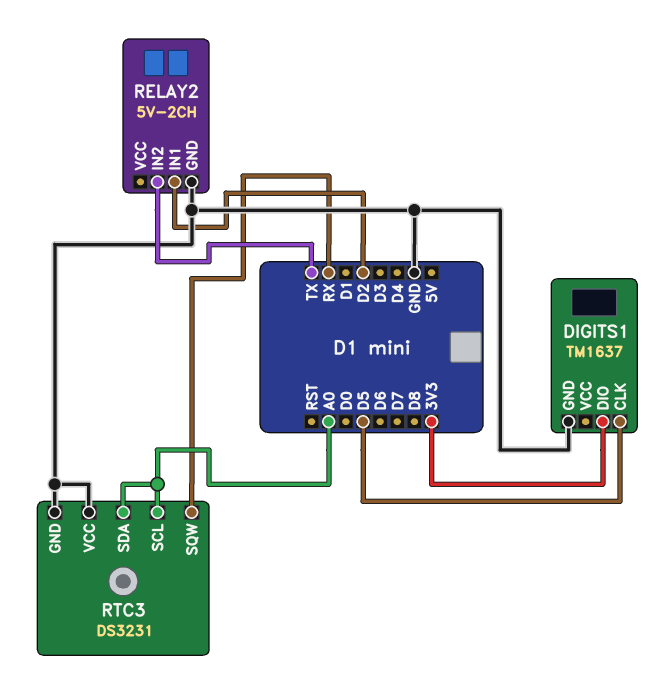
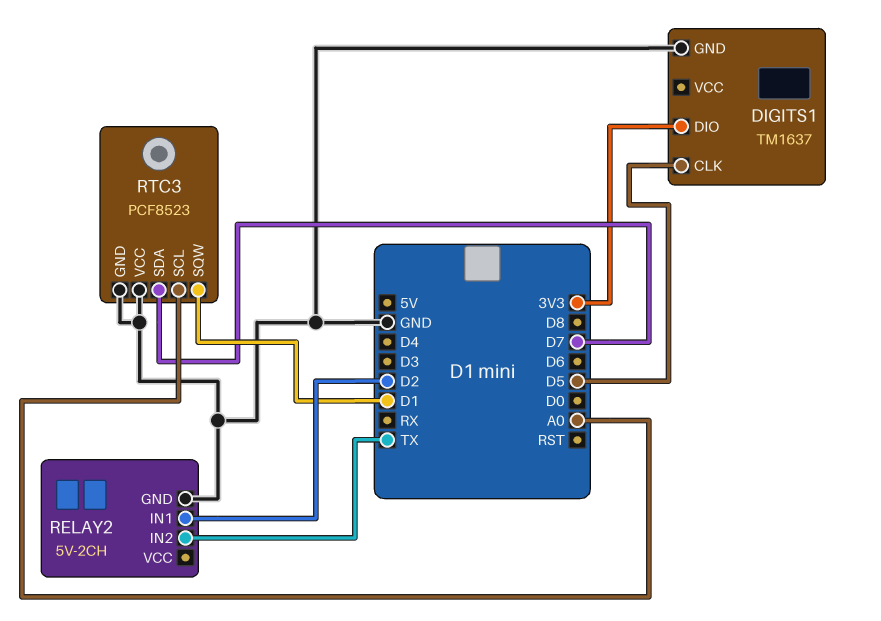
RTC3: DS3231 -> PCF8523
RTC3 pin SDA: A0 -> D7
RTC3 pin SQW: RX -> D1

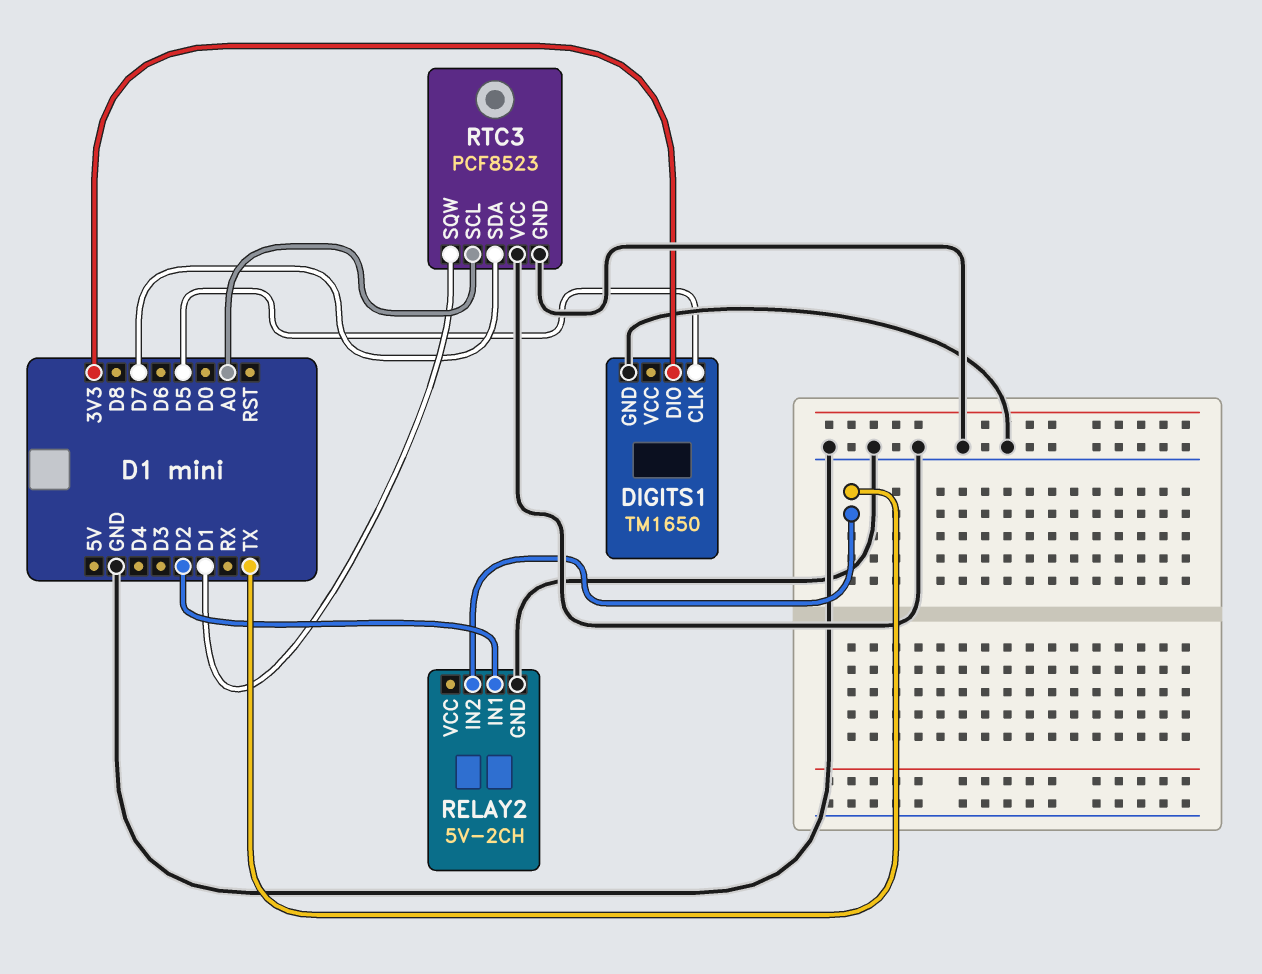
DIGITS1: TM1637 -> TM1650

